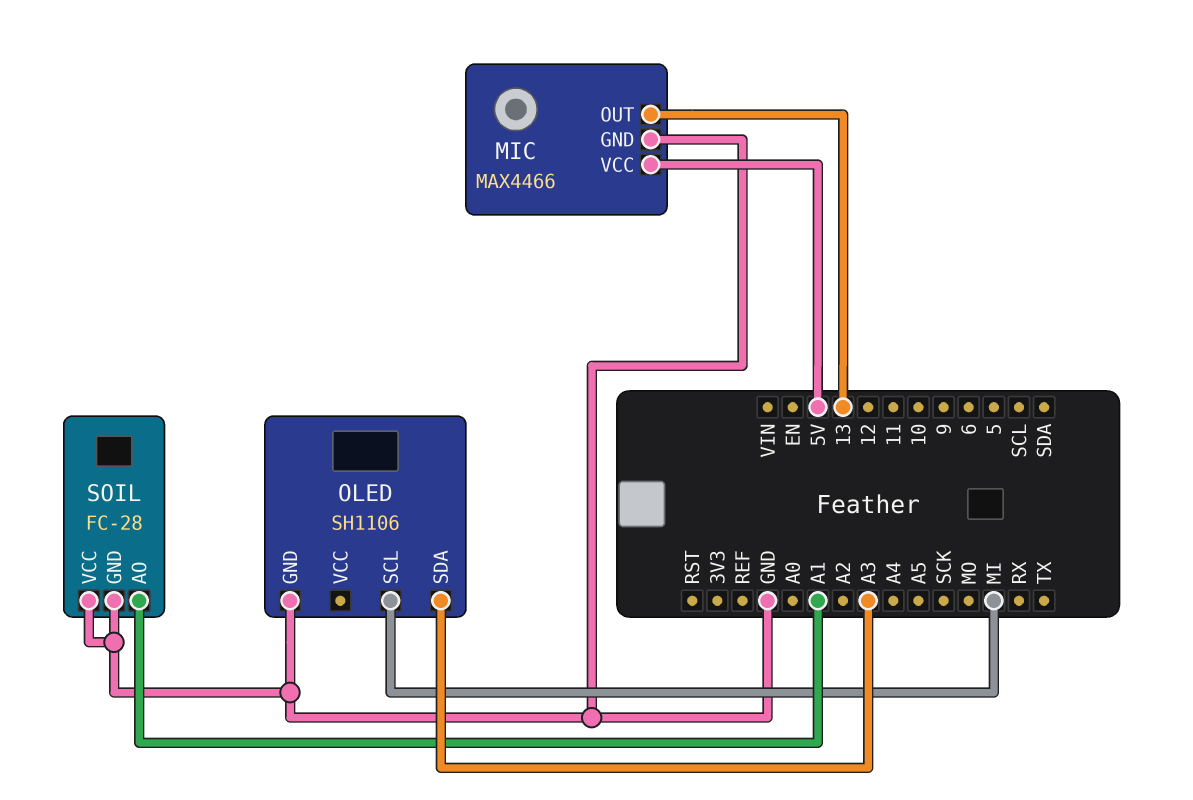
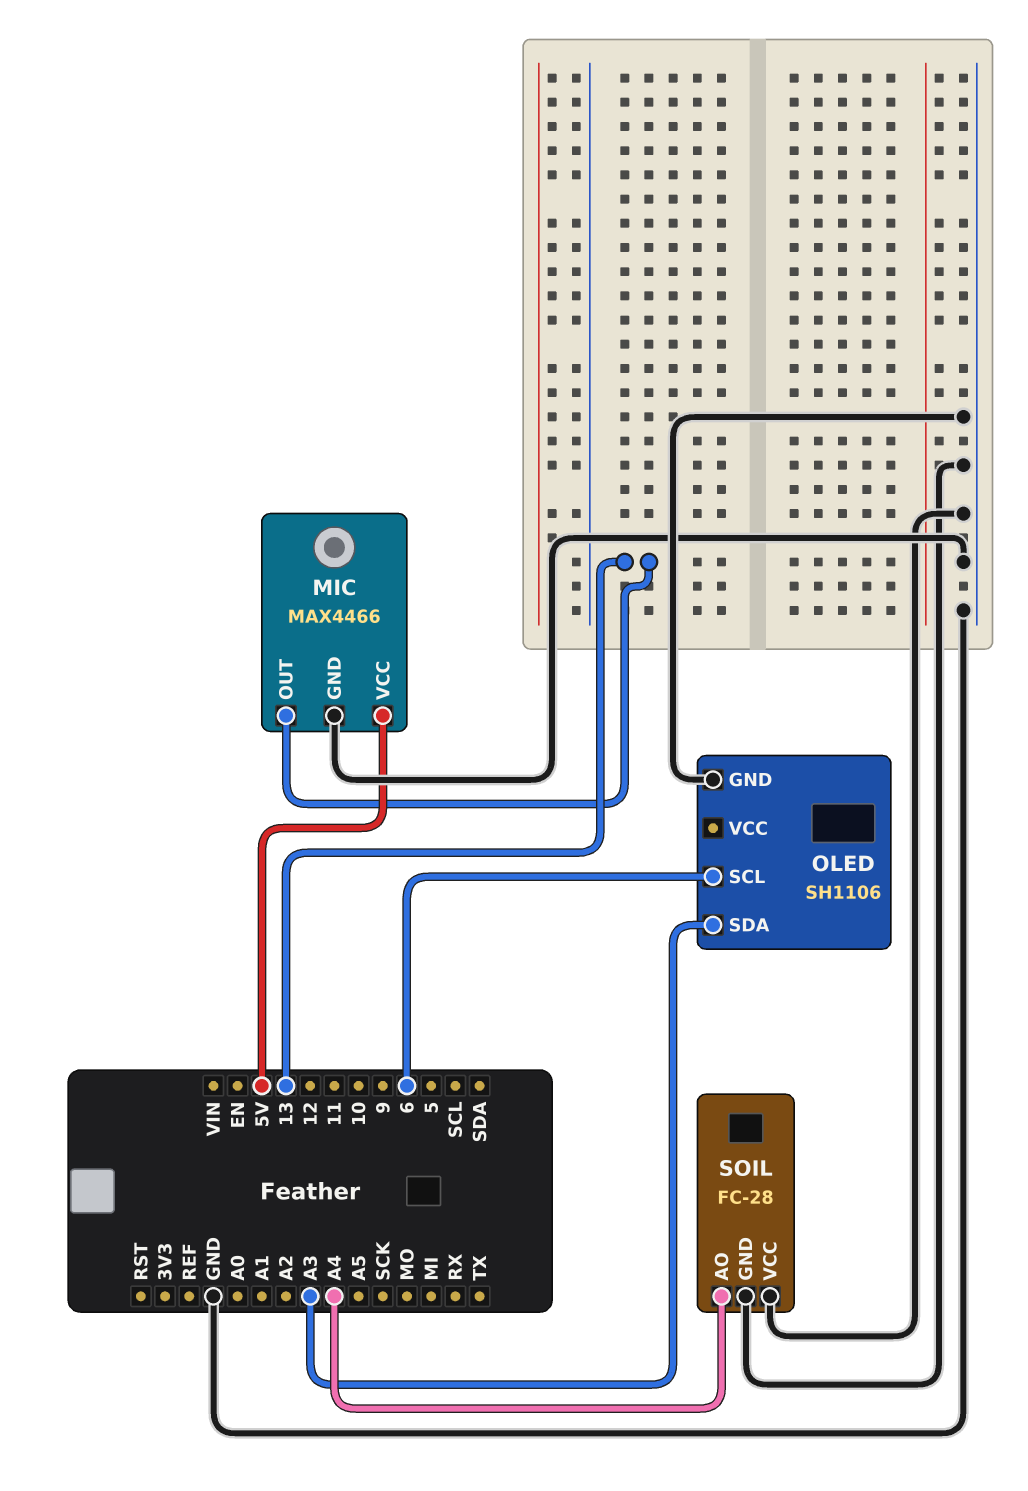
OLED pin SCL: MI -> 6
SOIL pin AO: A1 -> A4

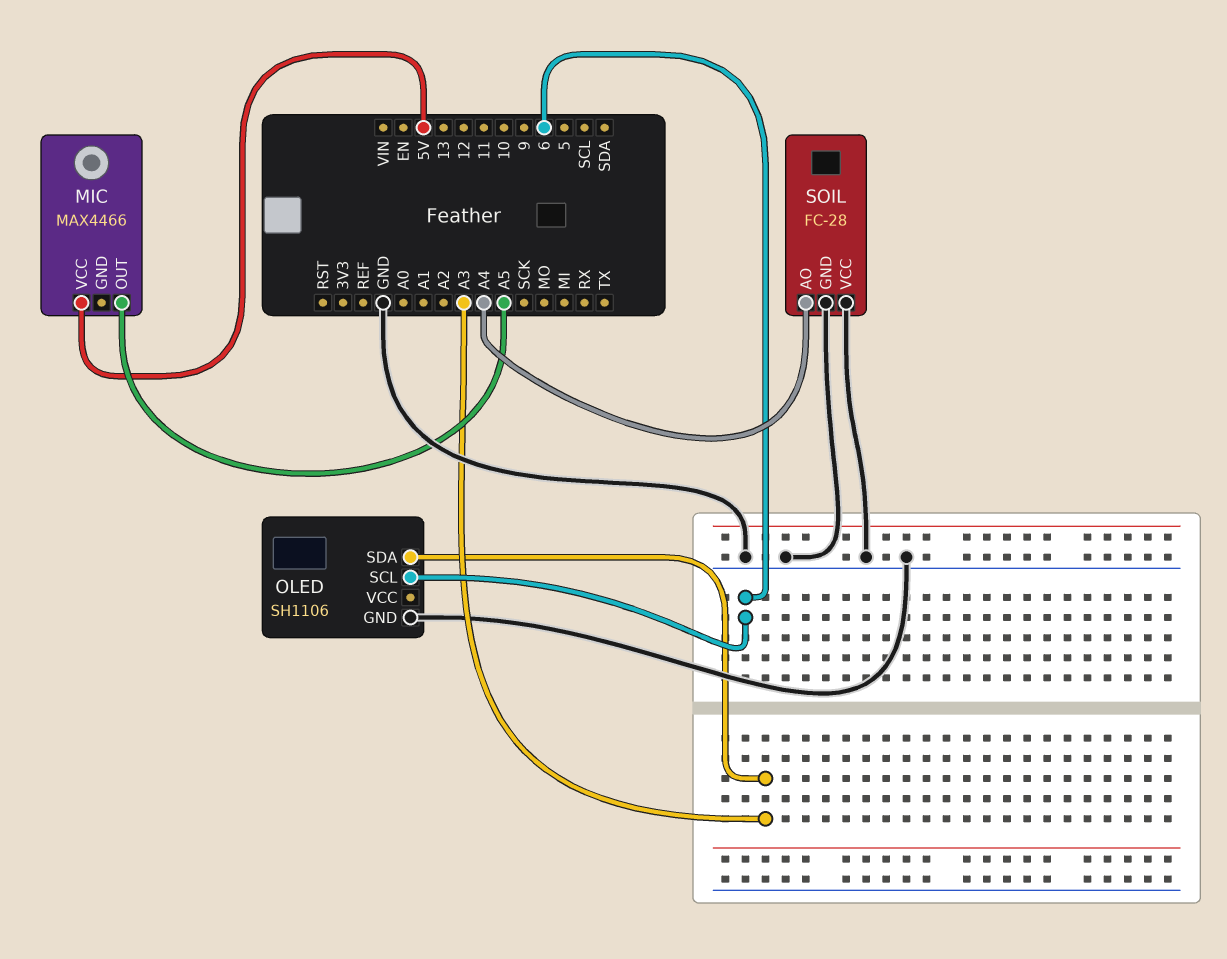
MIC pin GND: GND -> none
MIC pin OUT: 13 -> A5

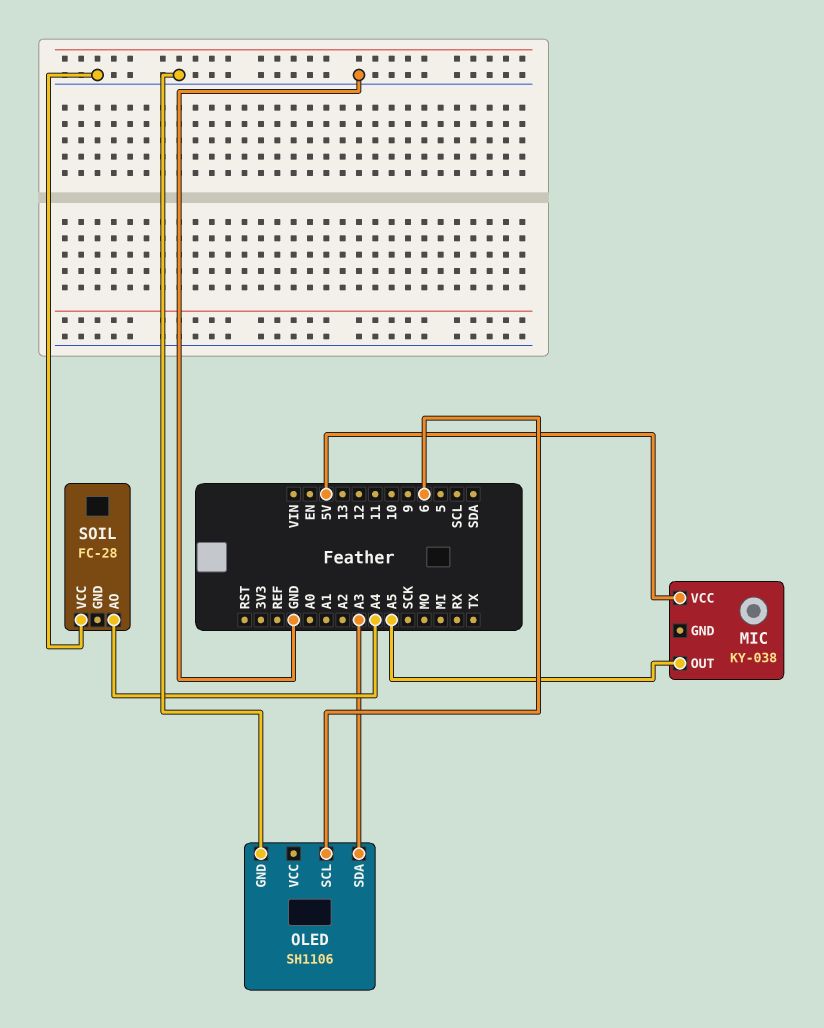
MIC: MAX4466 -> KY-038
SOIL pin GND: GND -> none

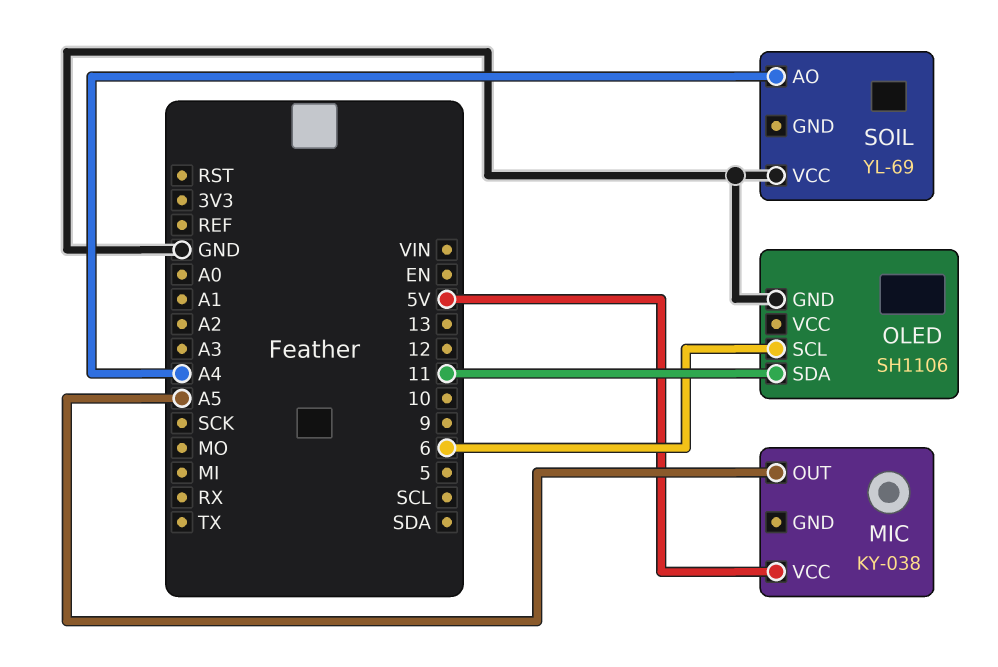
OLED pin SDA: A3 -> 11
SOIL: FC-28 -> YL-69

